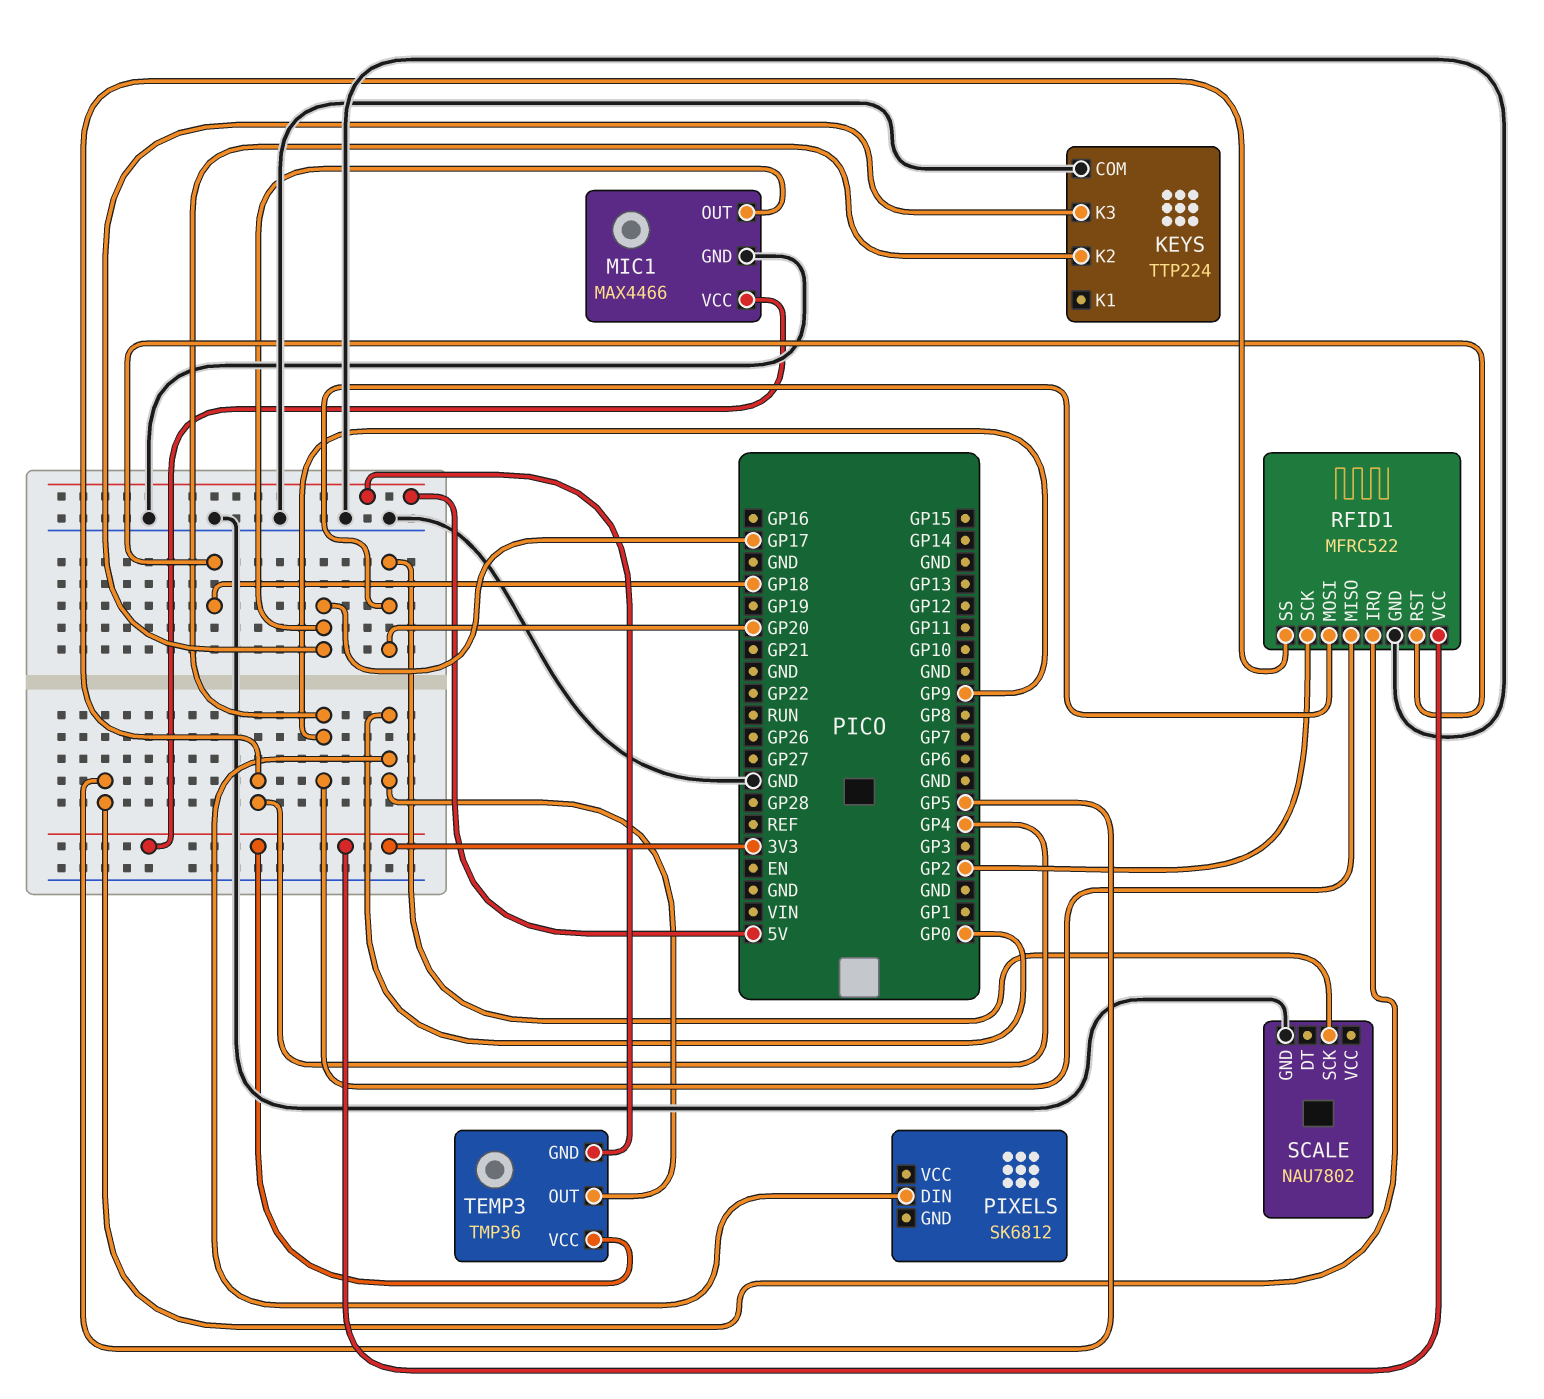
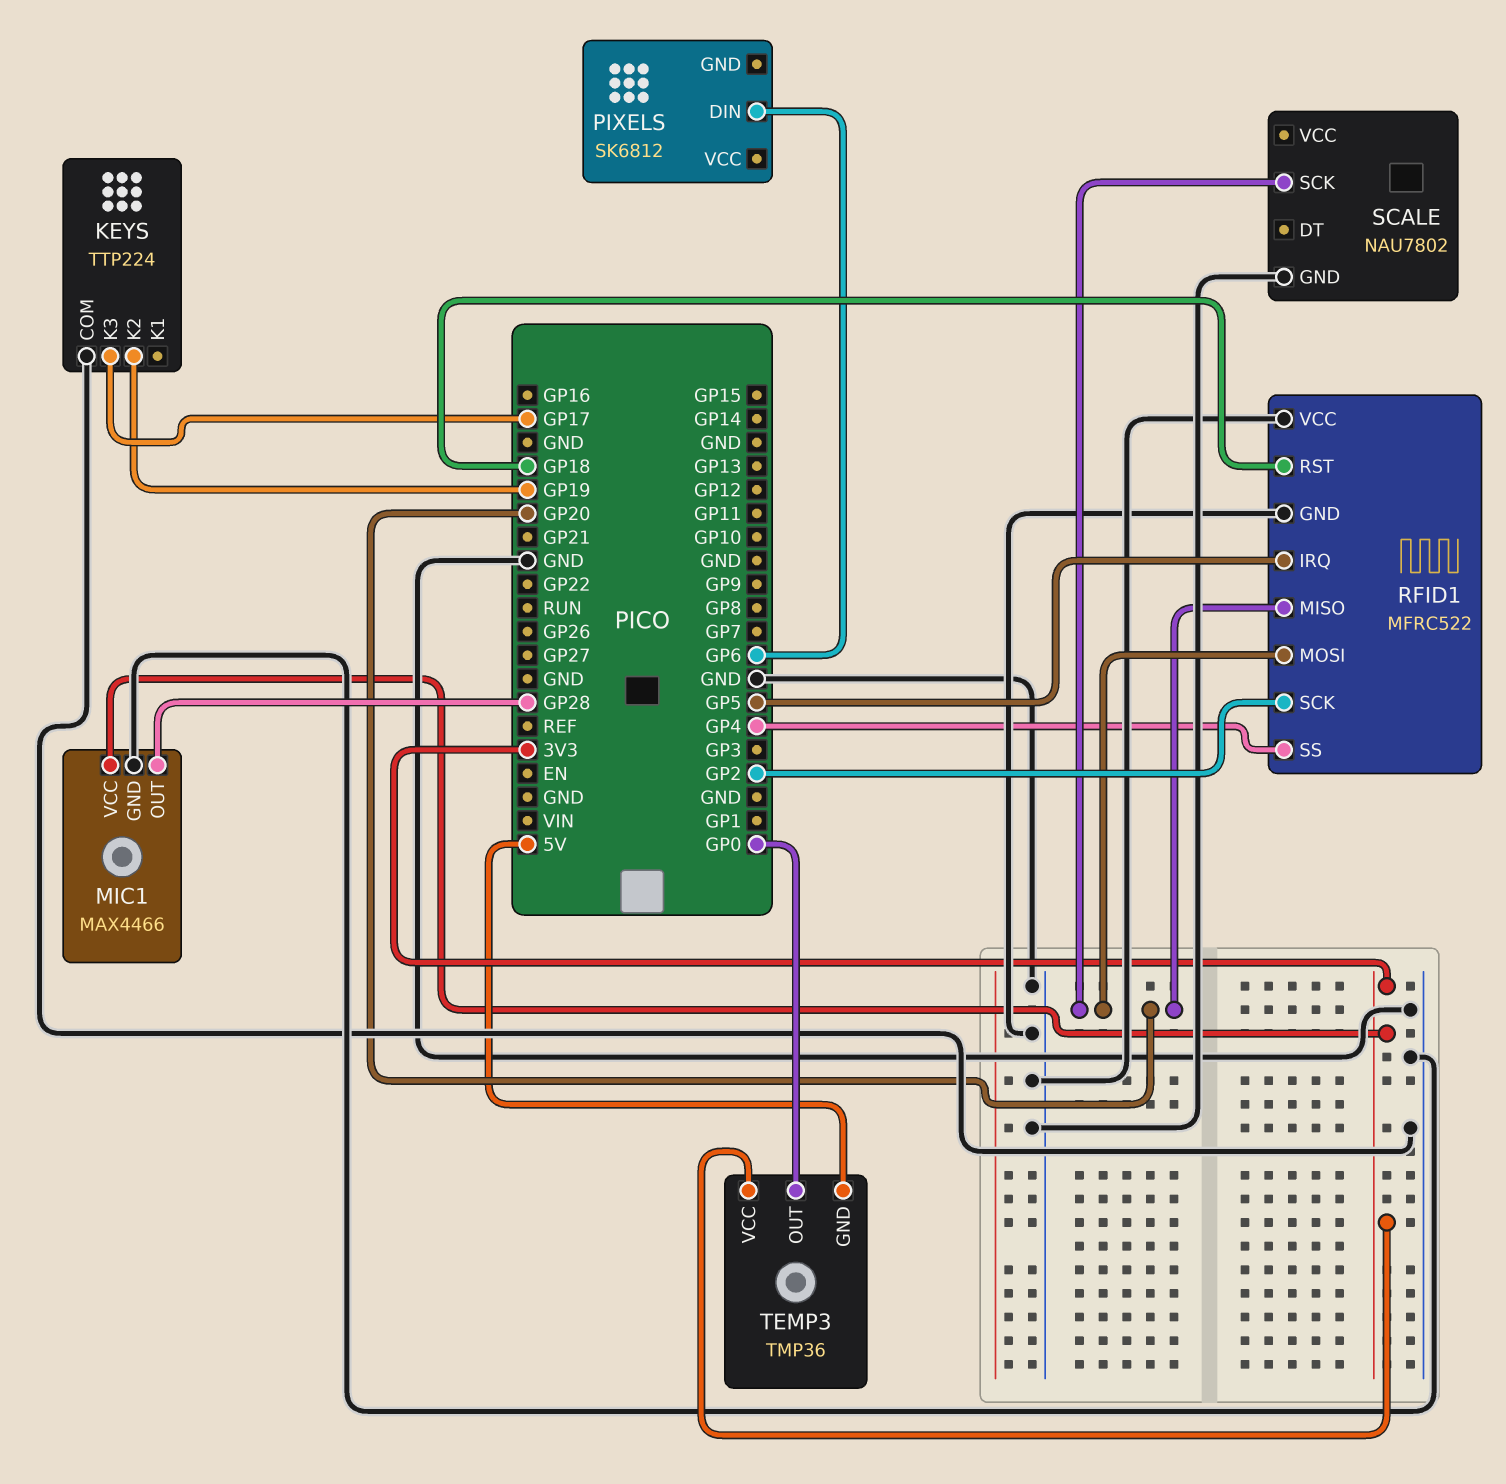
KEYS pin K2: GP9 -> GP19
MIC1 pin OUT: GP17 -> GP28
PIXELS pin DIN: GP0 -> GP6
RFID1 pin MISO: GP9 -> GP20
RFID1 pin VCC: 3V3 -> GND

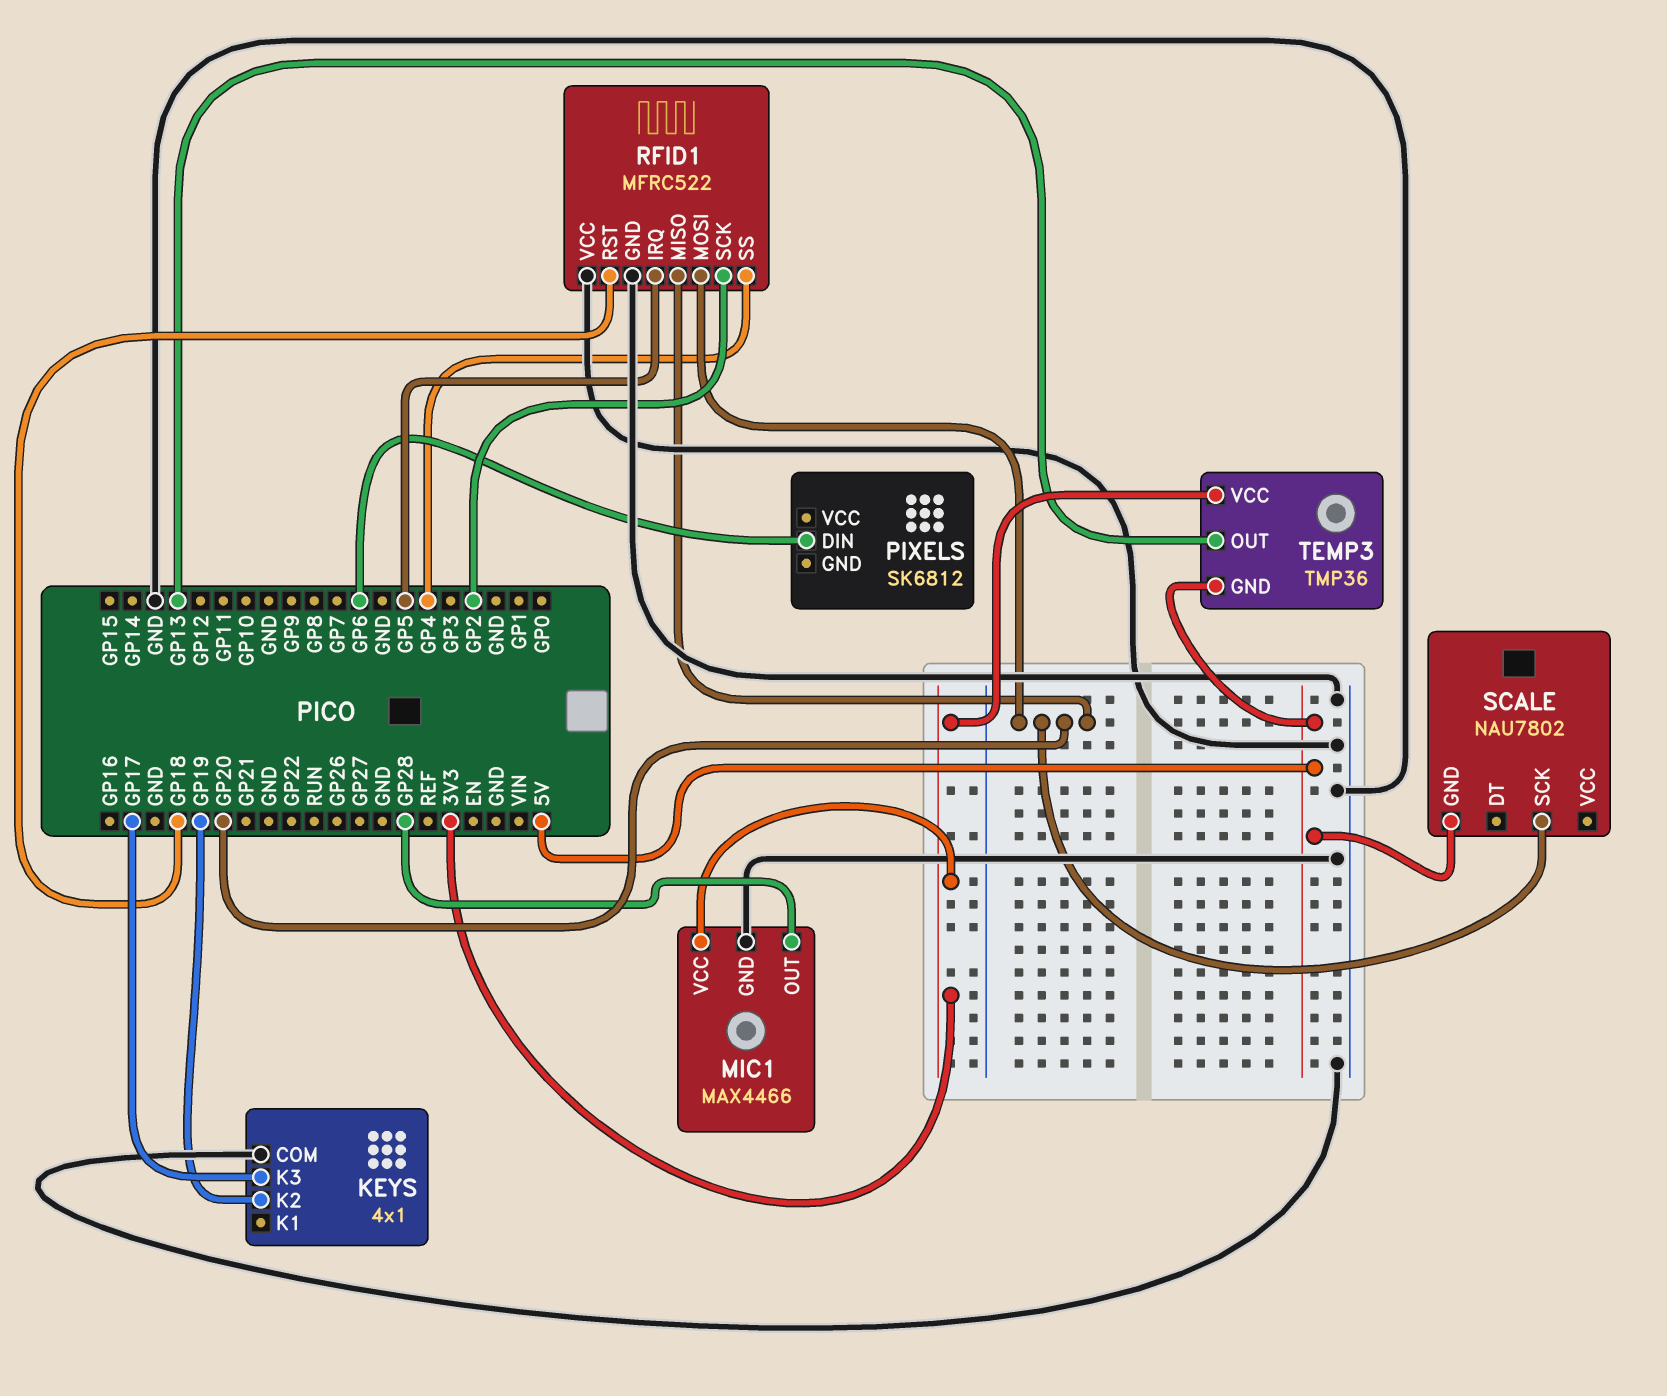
KEYS: TTP224 -> 4x1
SCALE pin GND: GND -> 5V
TEMP3 pin OUT: GP0 -> GP13

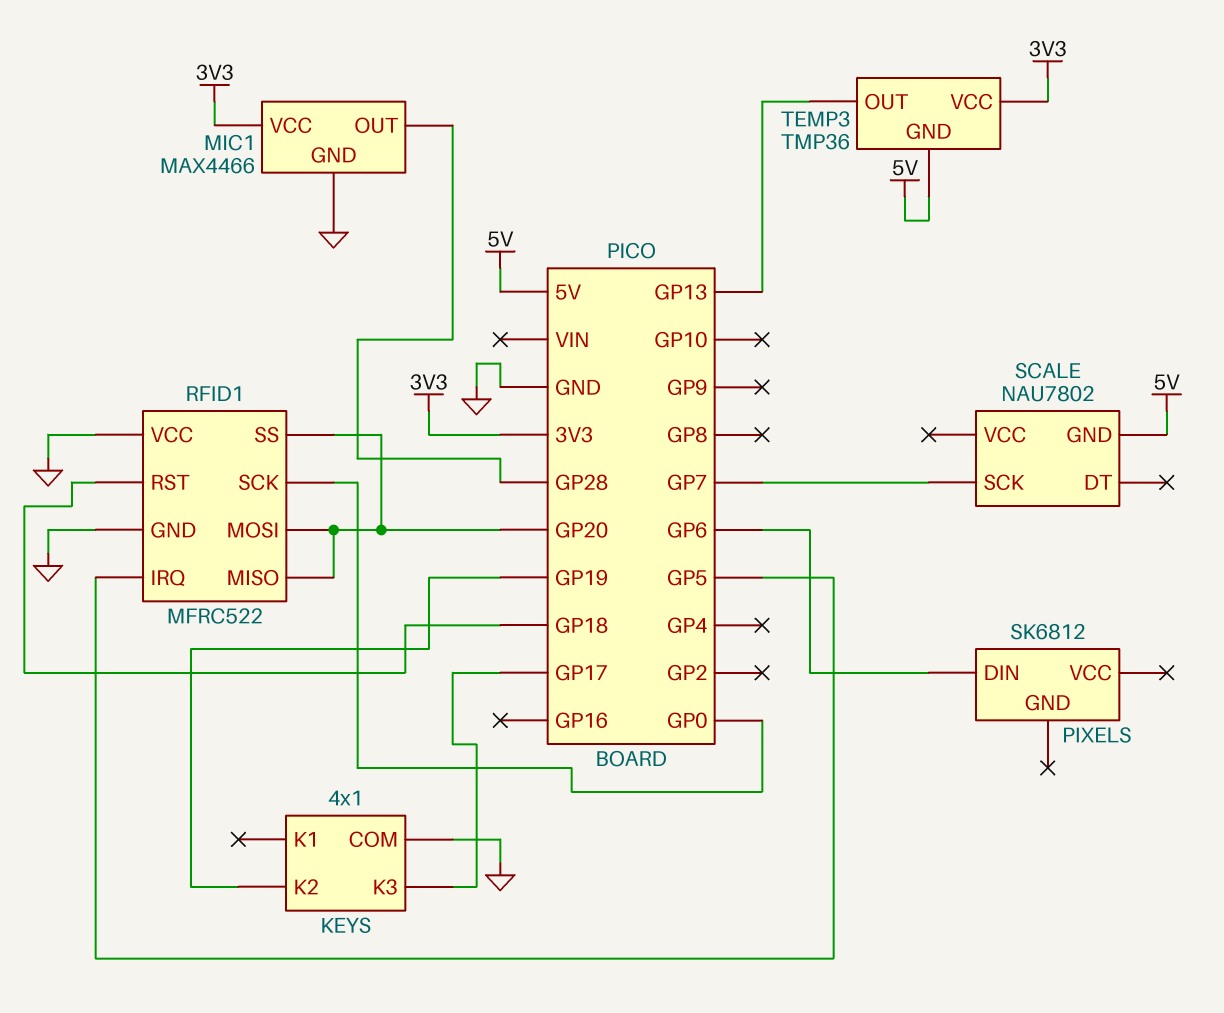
RFID1 pin SCK: GP2 -> GP0
RFID1 pin SS: GP4 -> GP20
SCALE pin SCK: GP20 -> GP7

